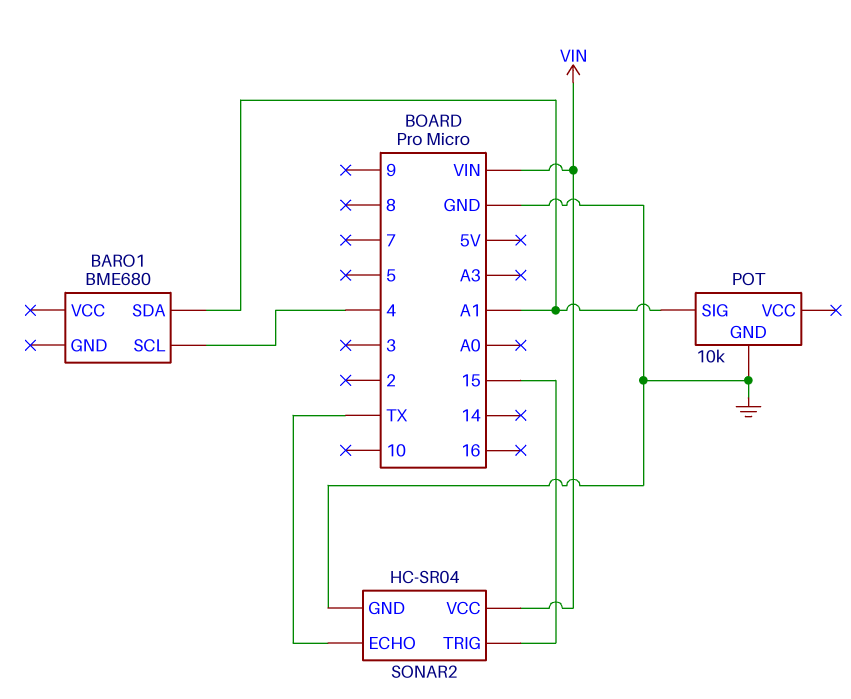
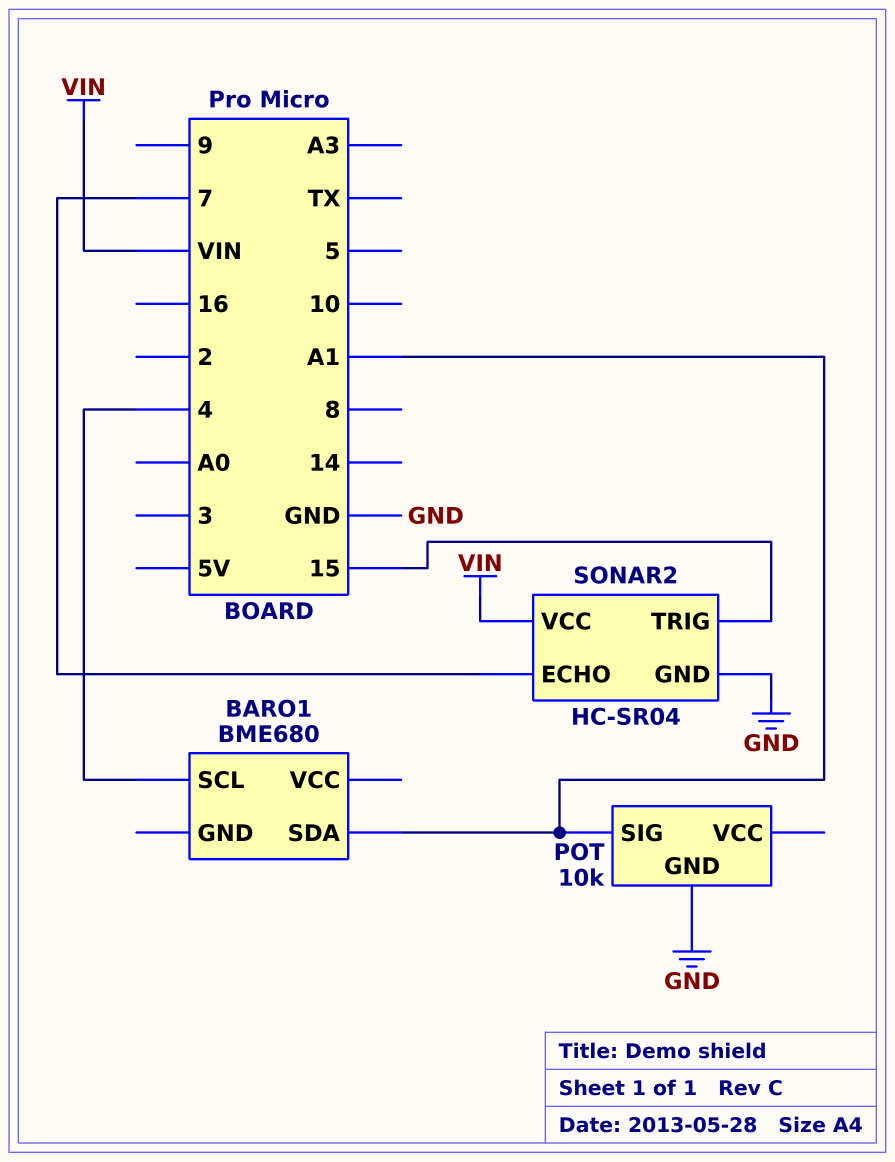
SONAR2 pin ECHO: TX -> 7

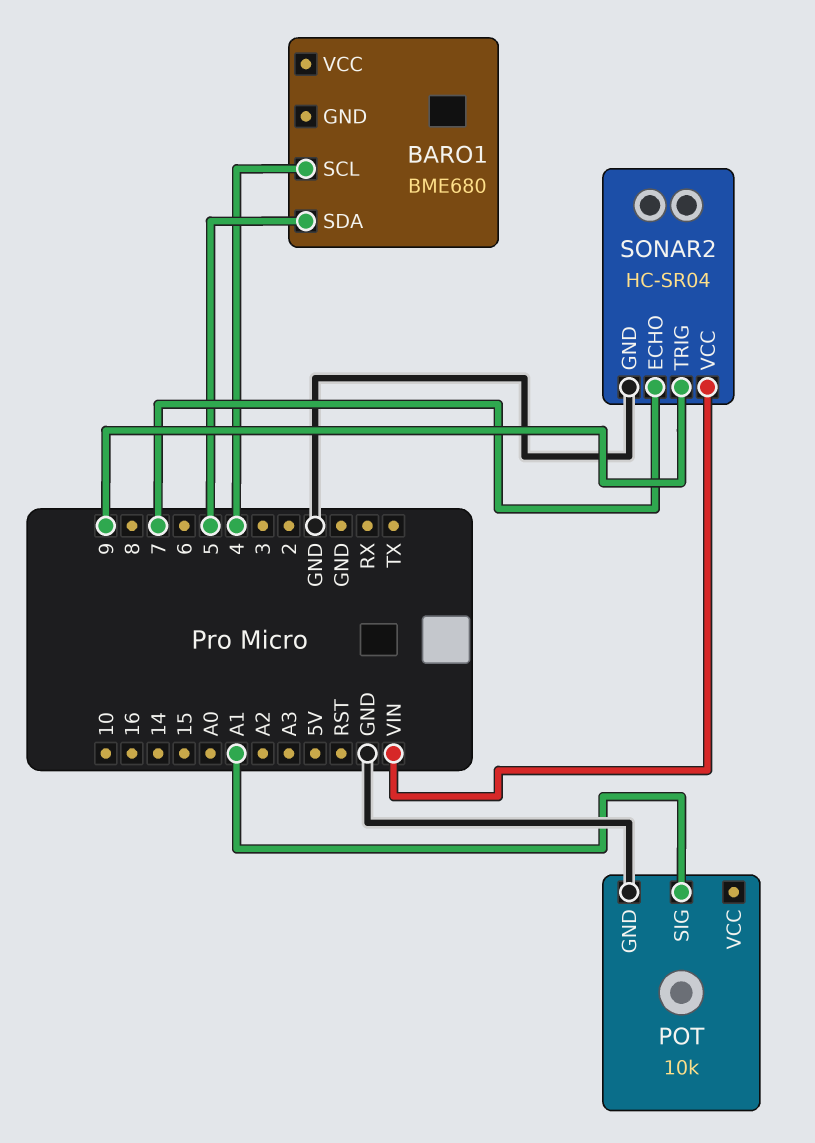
BARO1 pin SDA: A1 -> 5
SONAR2 pin TRIG: 15 -> 9

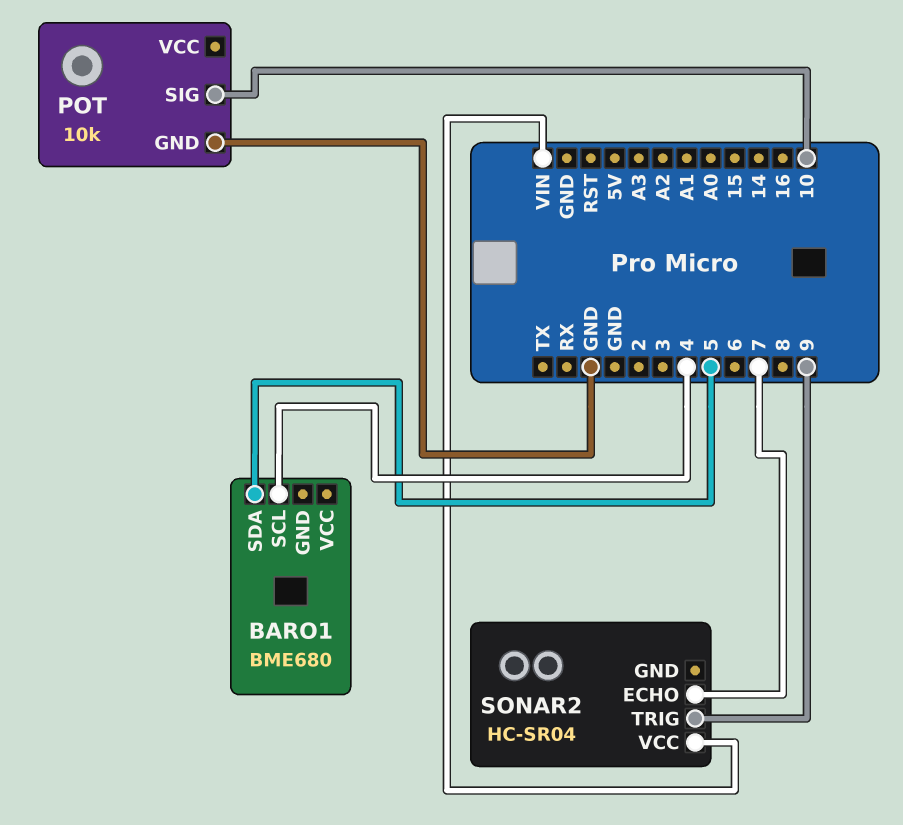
POT pin SIG: A1 -> 10
SONAR2 pin GND: GND -> none

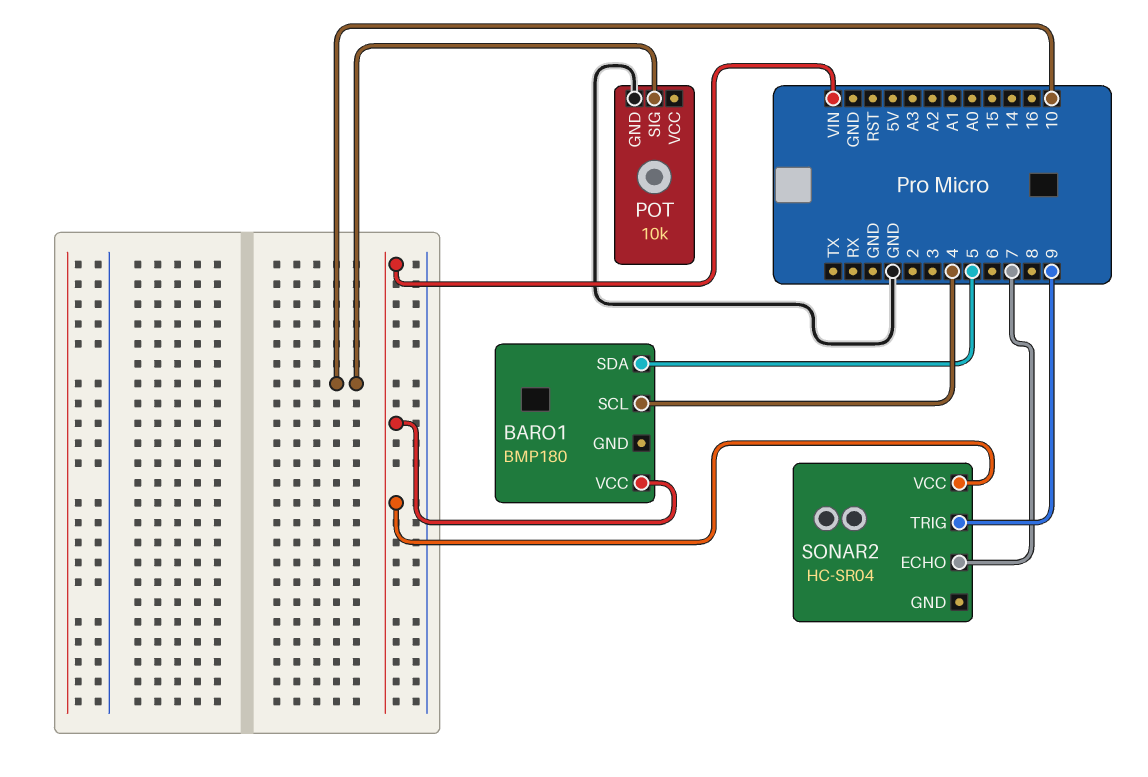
BARO1: BME680 -> BMP180
BARO1 pin VCC: none -> VIN

